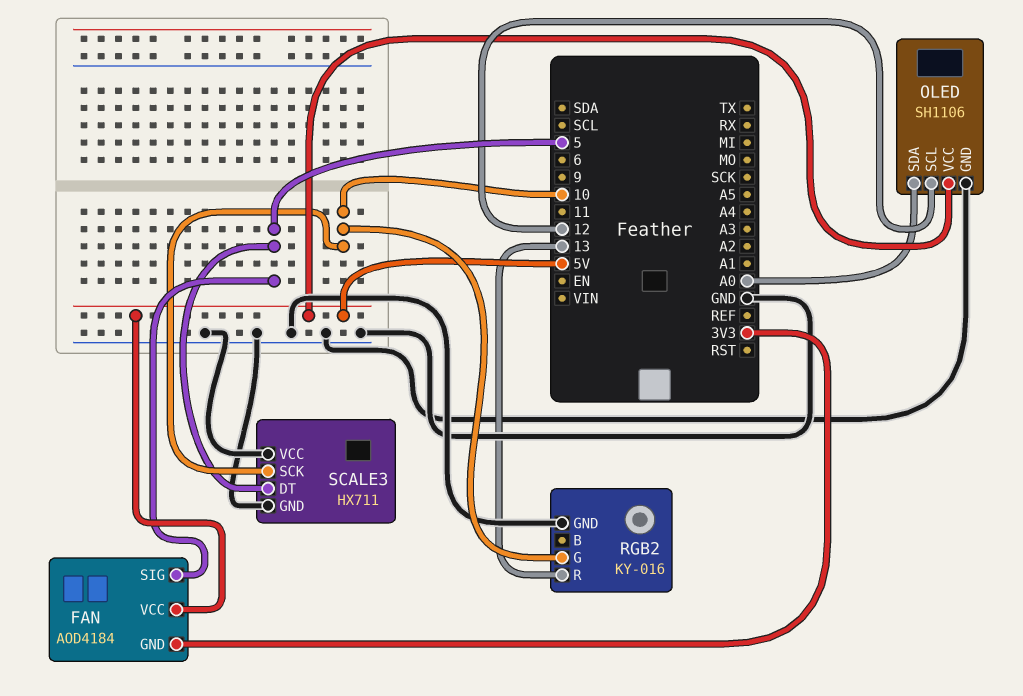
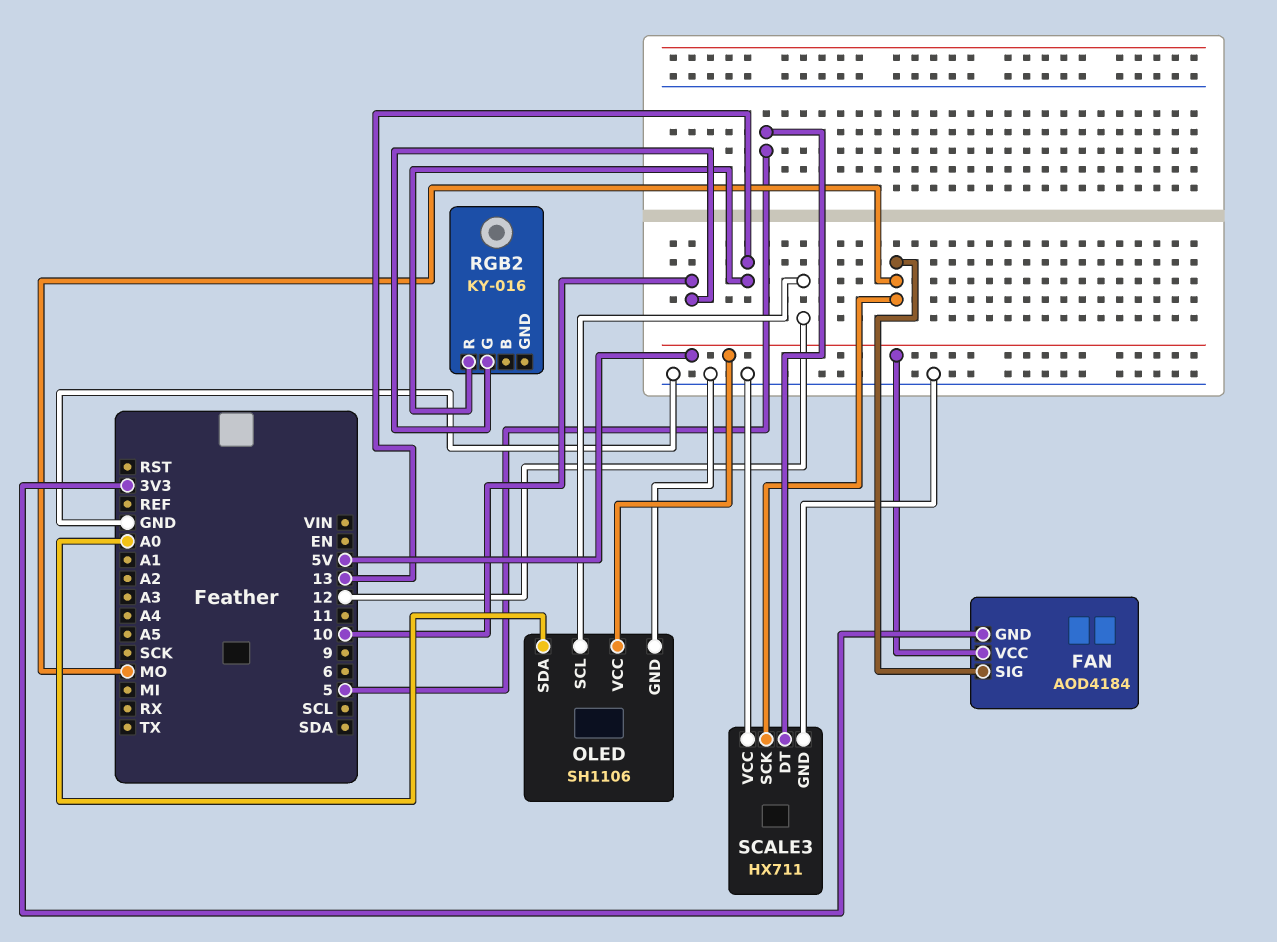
FAN pin SIG: 5 -> MO
RGB2 pin GND: GND -> none
SCALE3 pin SCK: 10 -> MO

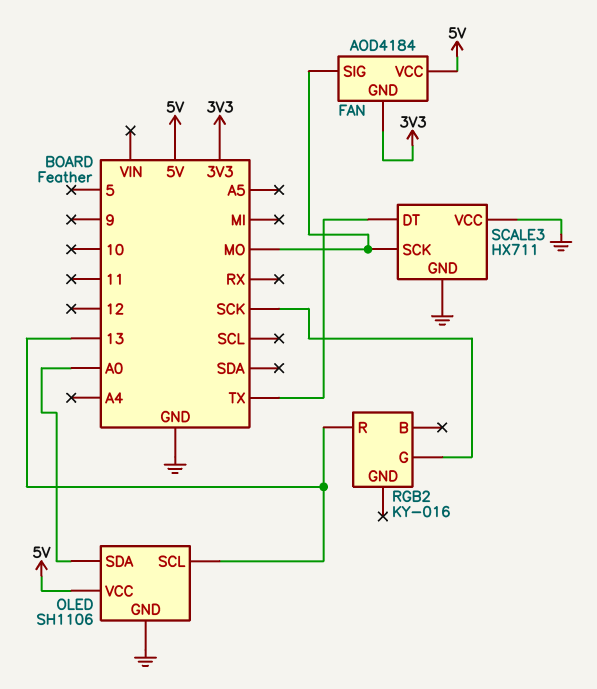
OLED pin SCL: 12 -> 13
RGB2 pin G: 10 -> SCK
SCALE3 pin DT: 5 -> TX

